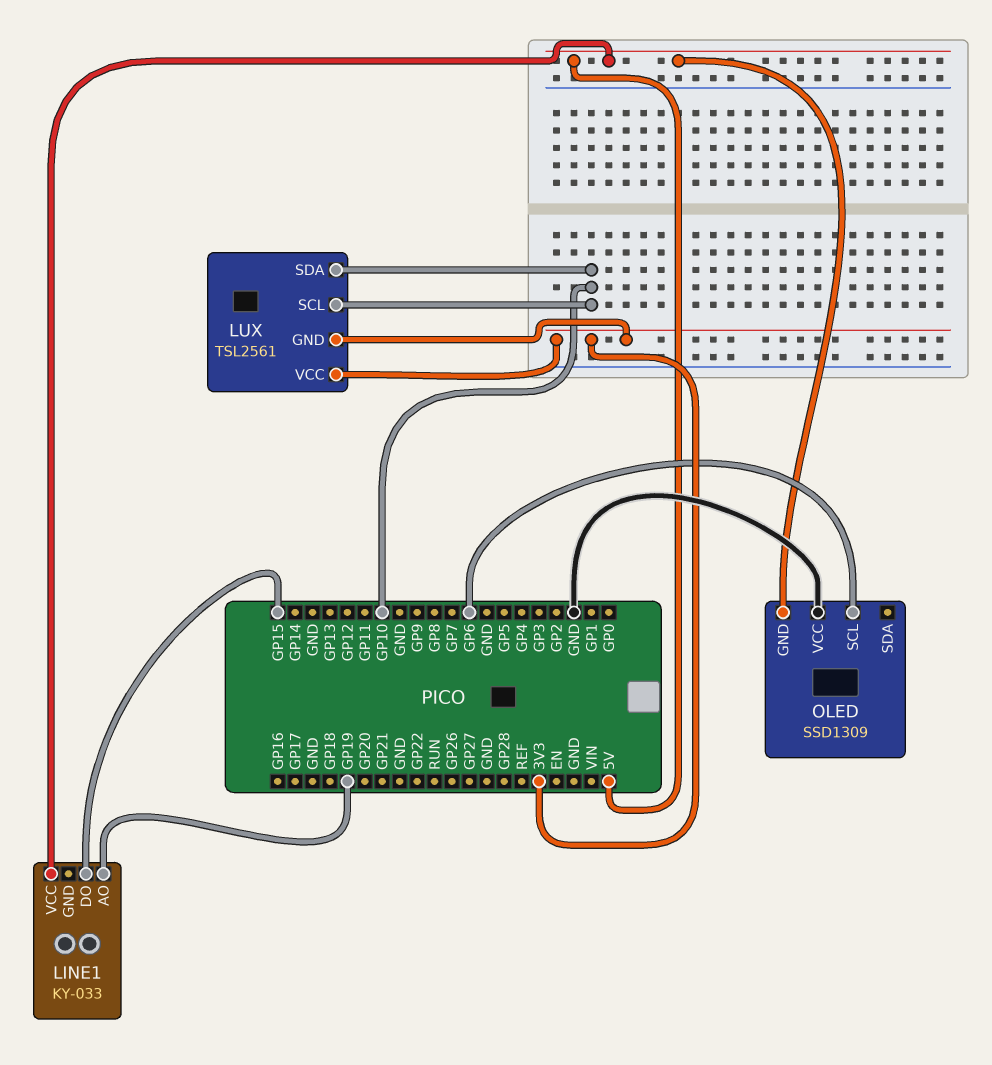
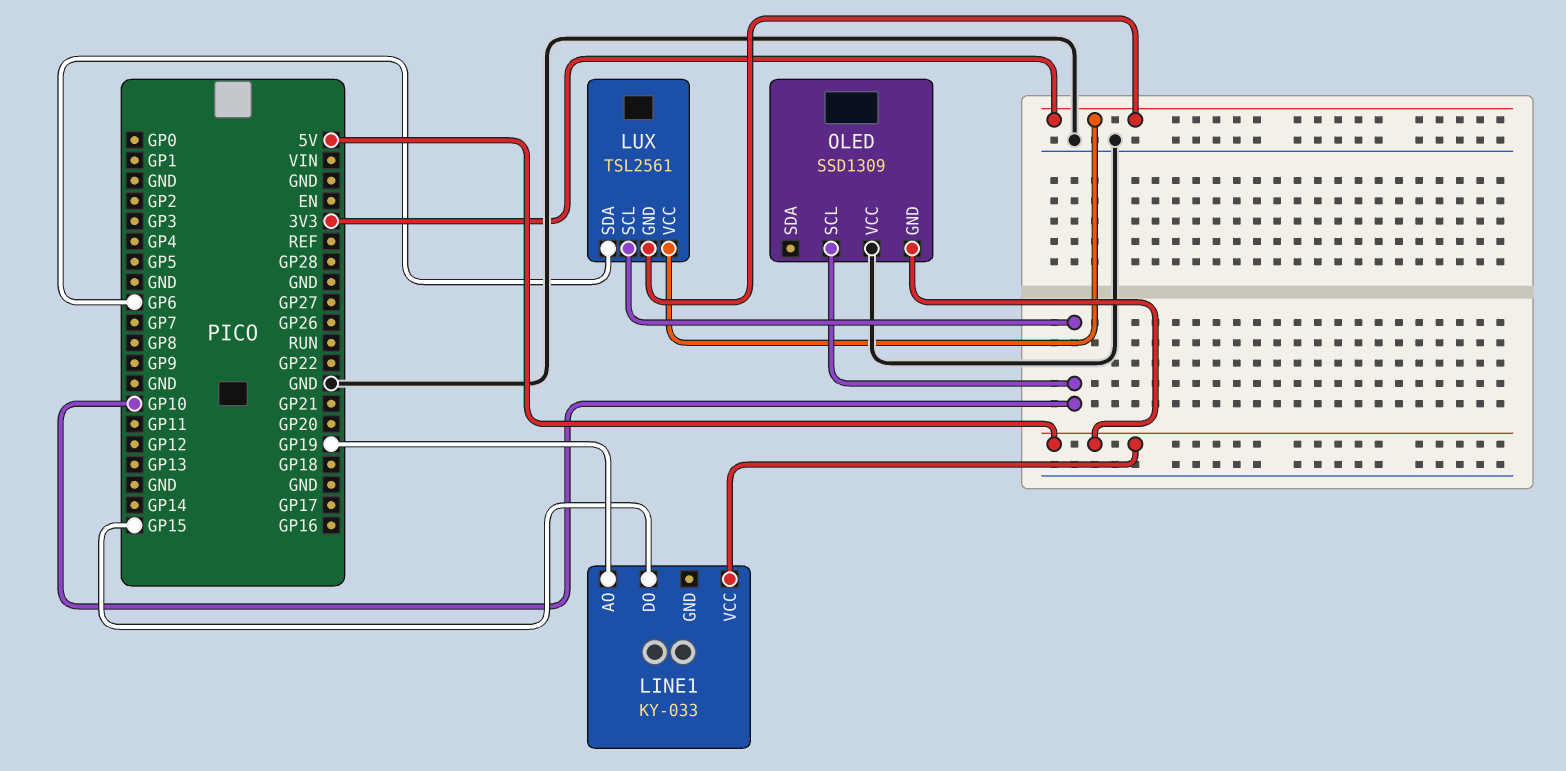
LUX pin SDA: GP10 -> GP6
OLED pin SCL: GP6 -> GP10

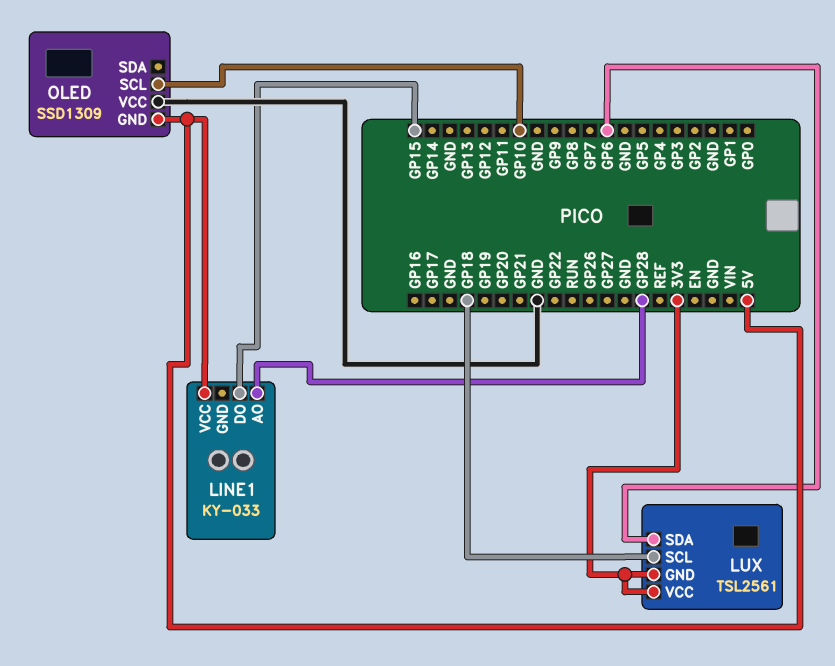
LINE1 pin AO: GP19 -> GP28
LUX pin SCL: GP10 -> GP18

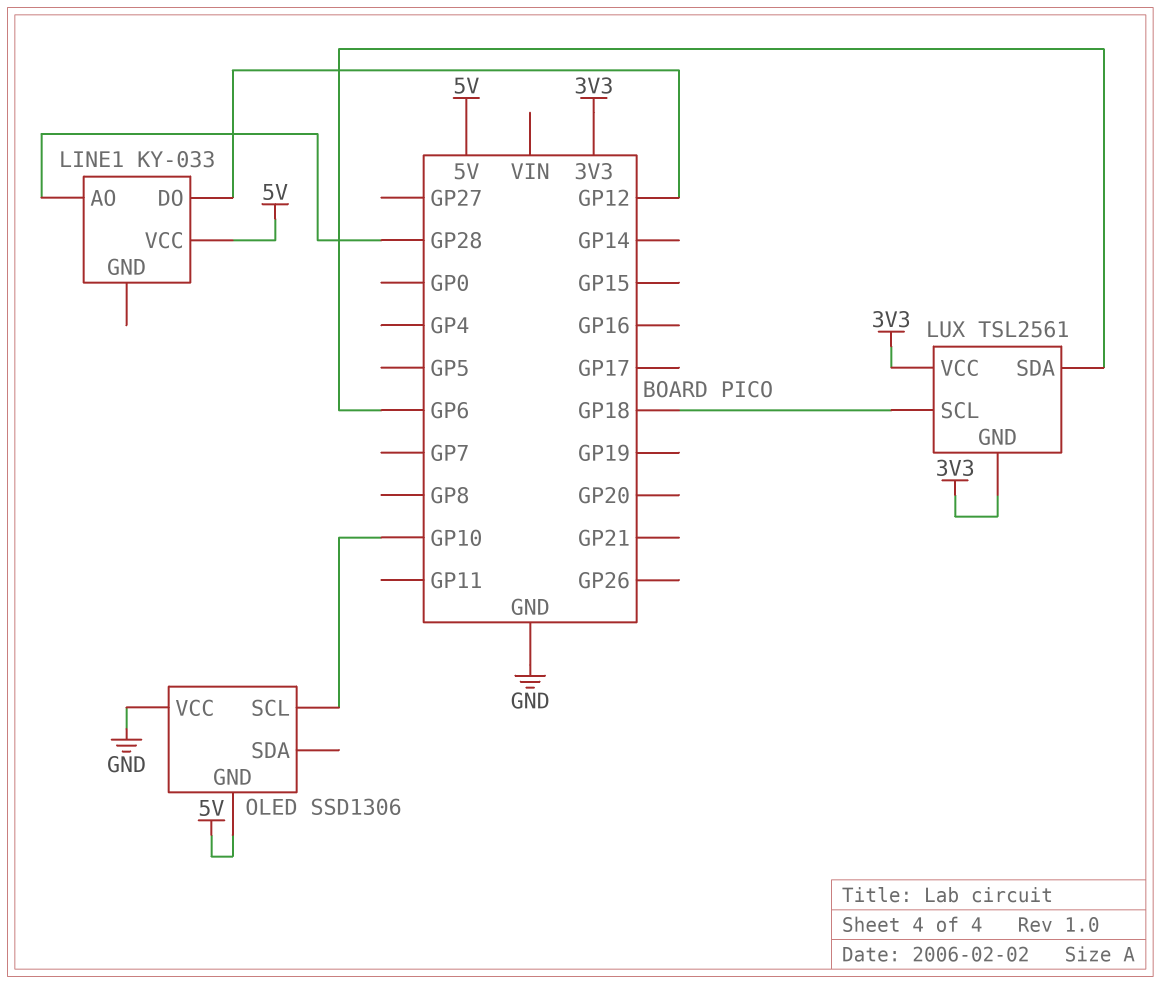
LINE1 pin DO: GP15 -> GP12
OLED: SSD1309 -> SSD1306

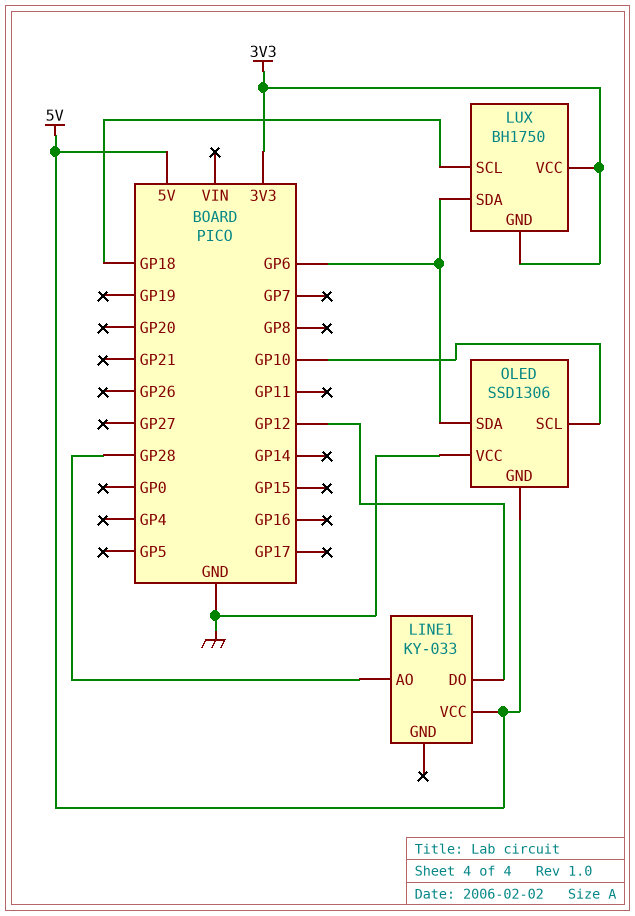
LUX: TSL2561 -> BH1750
OLED pin SDA: none -> GP6

